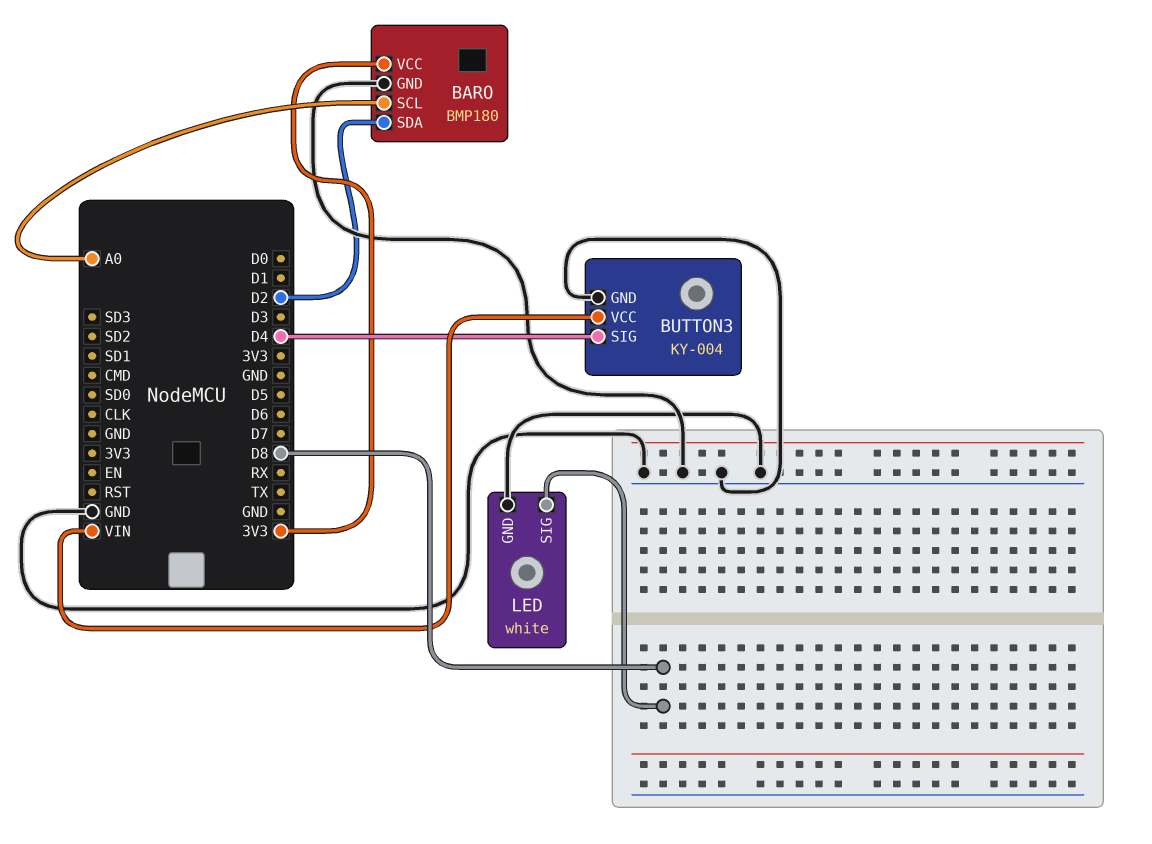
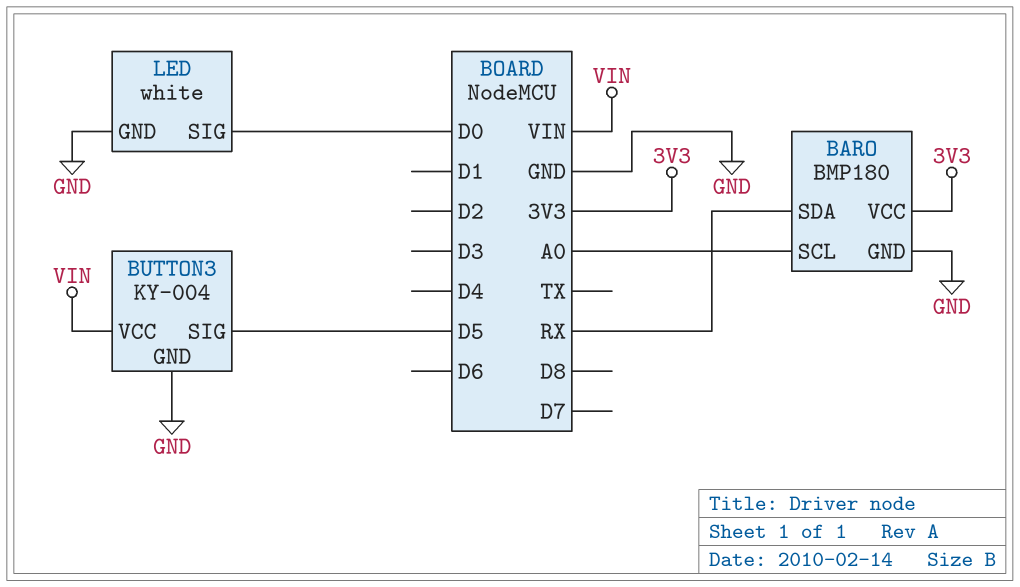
BARO pin SDA: D2 -> RX
BUTTON3 pin SIG: D4 -> D5
LED pin SIG: D8 -> D0

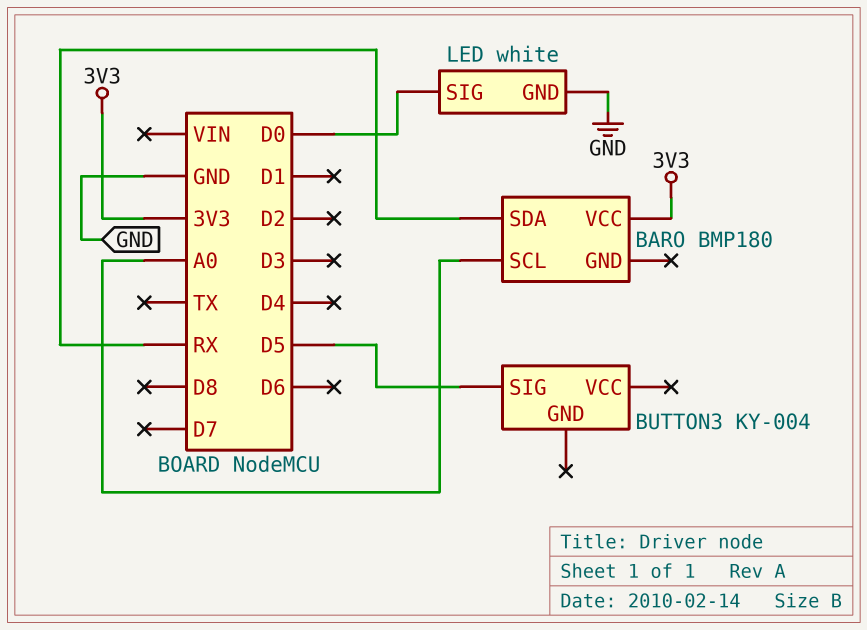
BARO pin GND: GND -> none
BUTTON3 pin GND: GND -> none
BUTTON3 pin VCC: VIN -> none

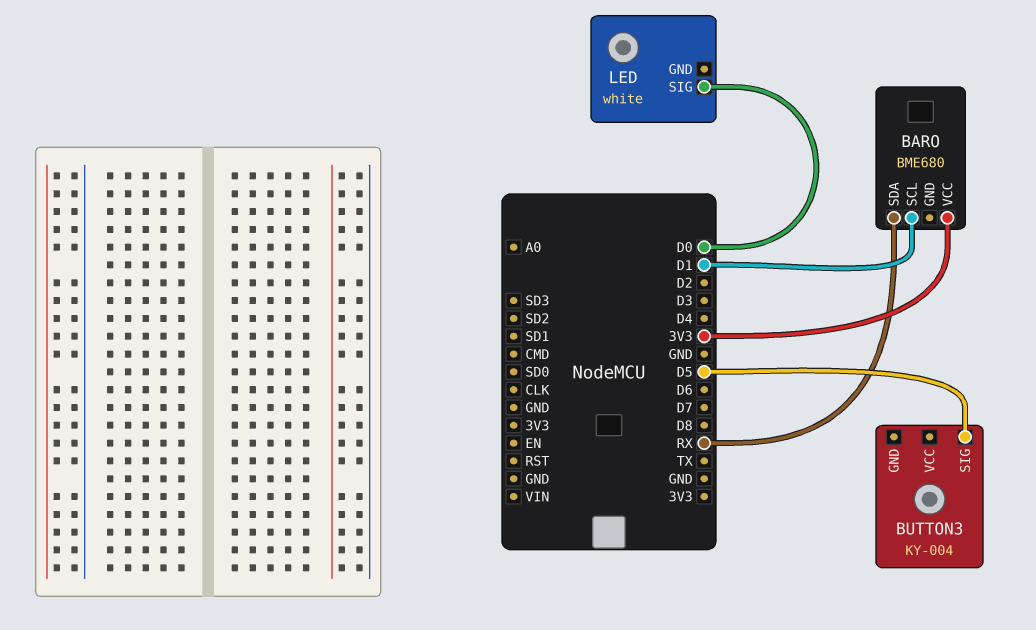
BARO: BMP180 -> BME680
BARO pin SCL: A0 -> D1
LED pin GND: GND -> none

